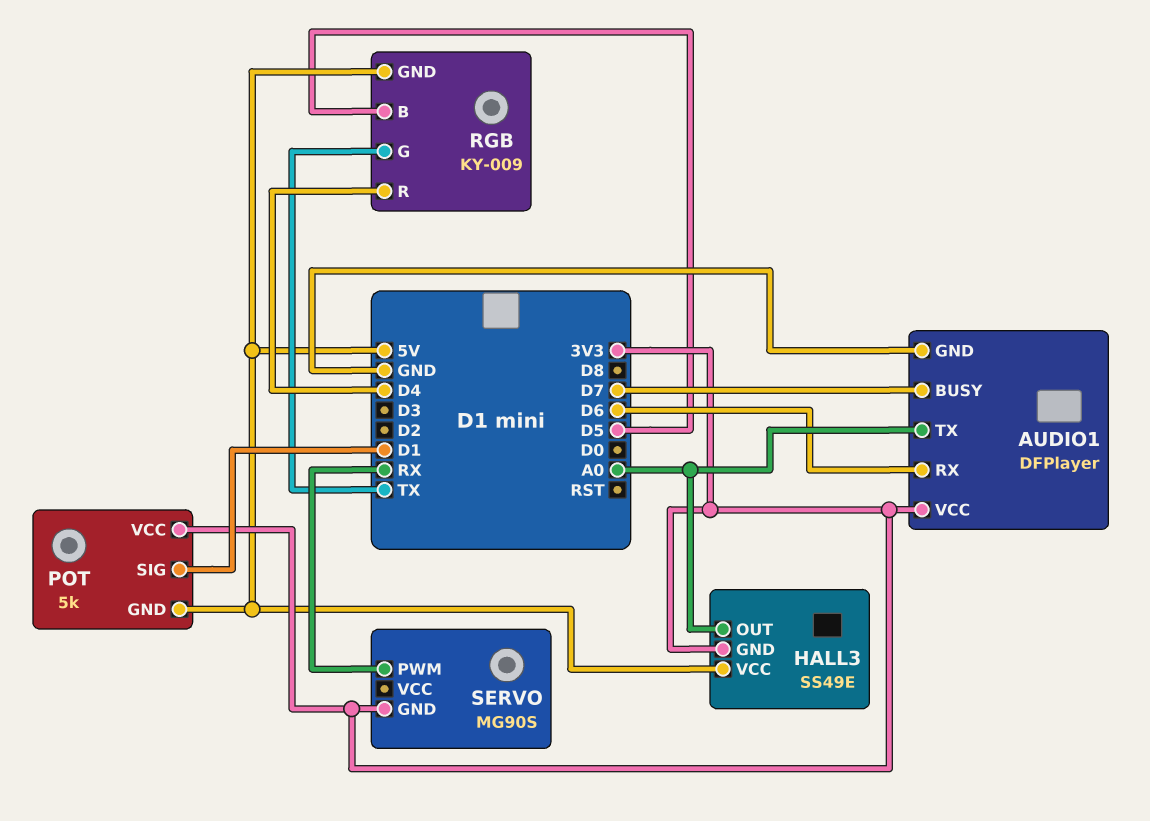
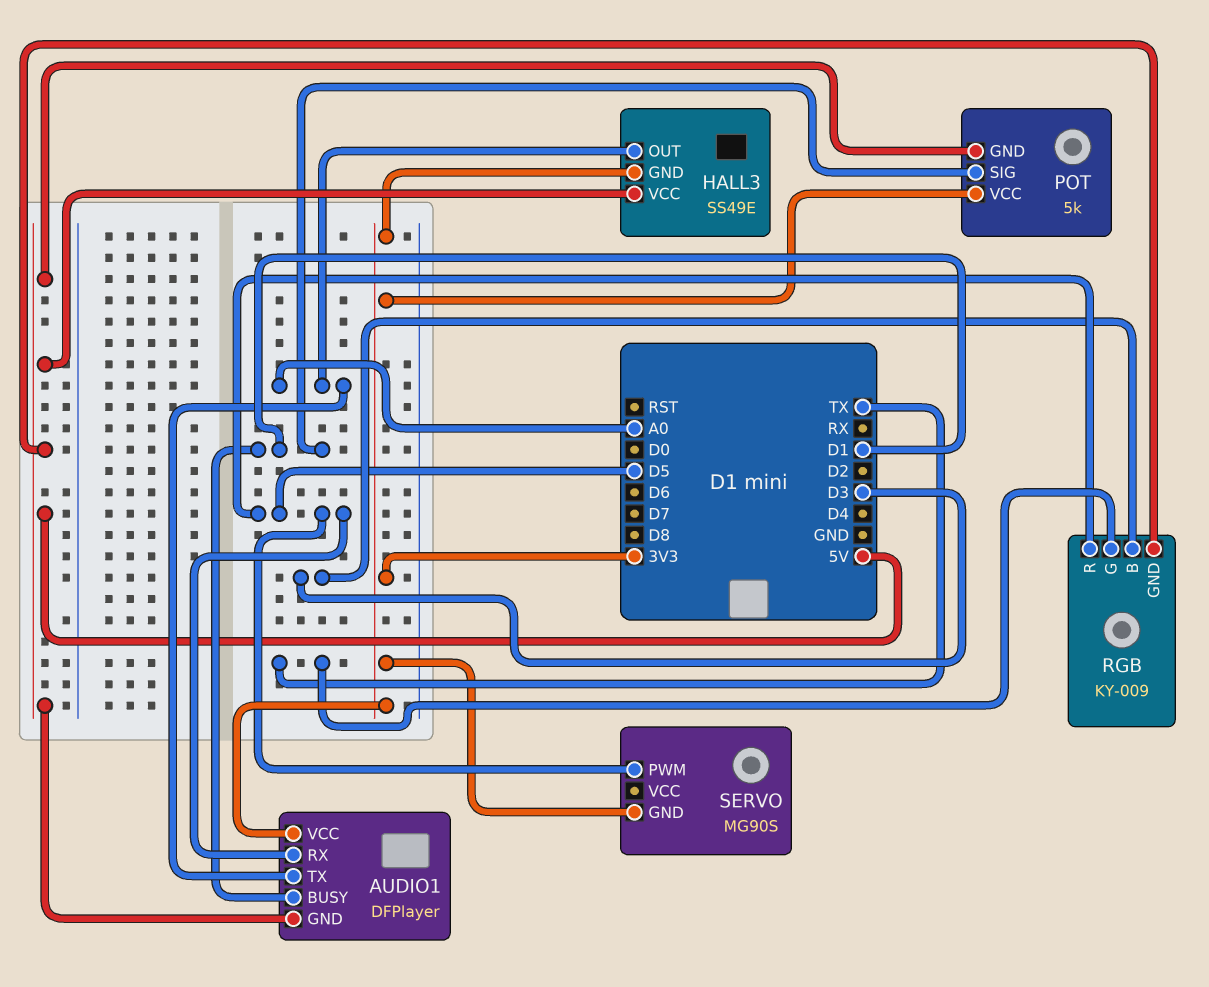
AUDIO1 pin BUSY: D7 -> D1
AUDIO1 pin GND: GND -> 5V
AUDIO1 pin RX: D6 -> D5
RGB pin B: D5 -> D3
RGB pin R: D4 -> D5
SERVO pin PWM: RX -> D5

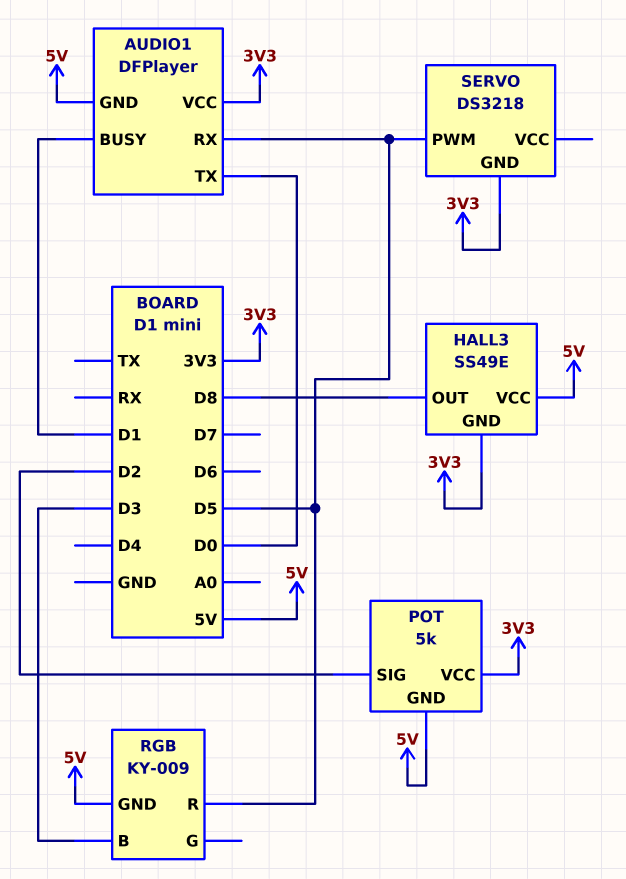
AUDIO1 pin TX: A0 -> D0
HALL3 pin OUT: A0 -> D8
POT pin SIG: D1 -> D2
RGB pin G: TX -> none
SERVO: MG90S -> DS3218

